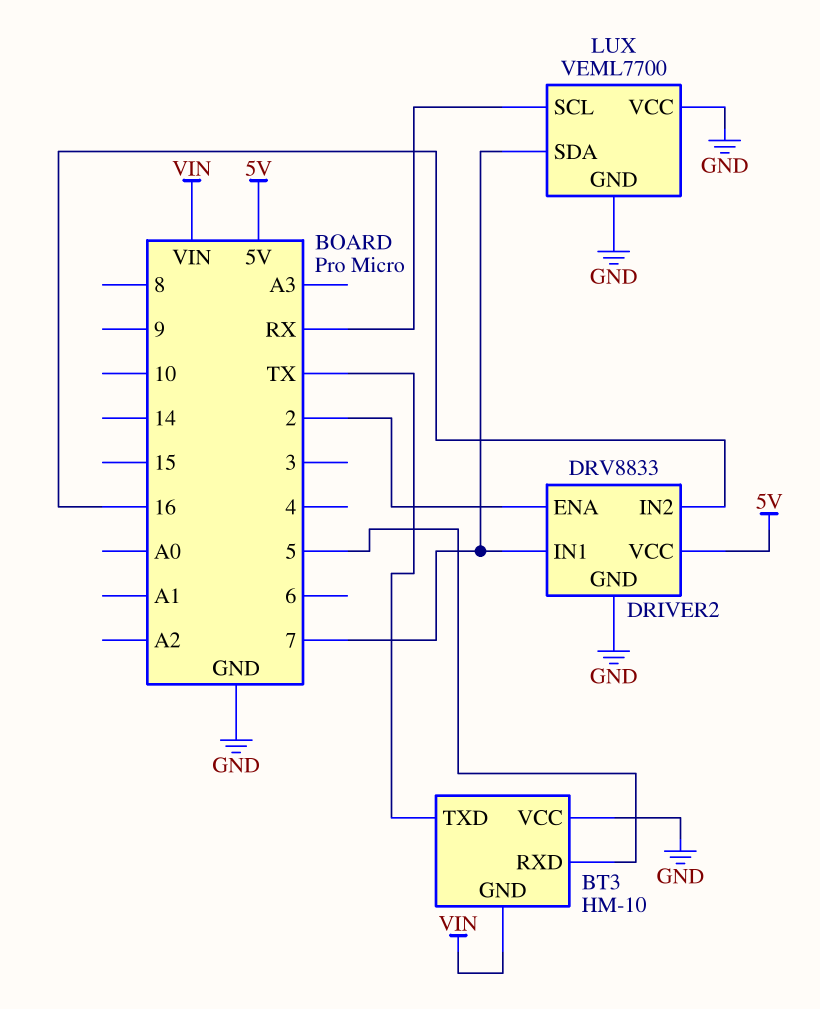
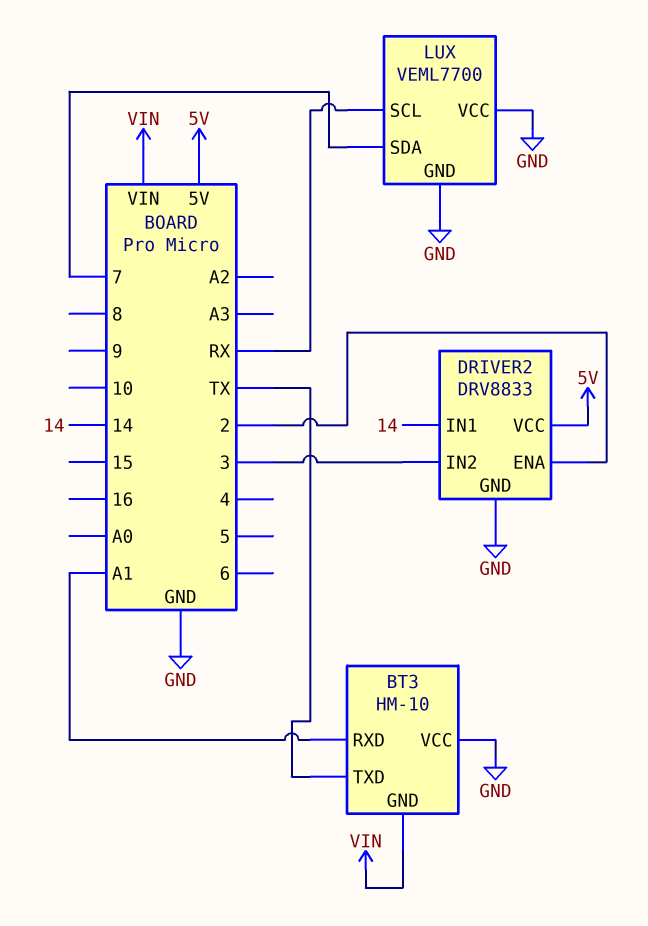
BT3 pin RXD: 5 -> A1
DRIVER2 pin IN1: 7 -> 14
DRIVER2 pin IN2: 16 -> 3

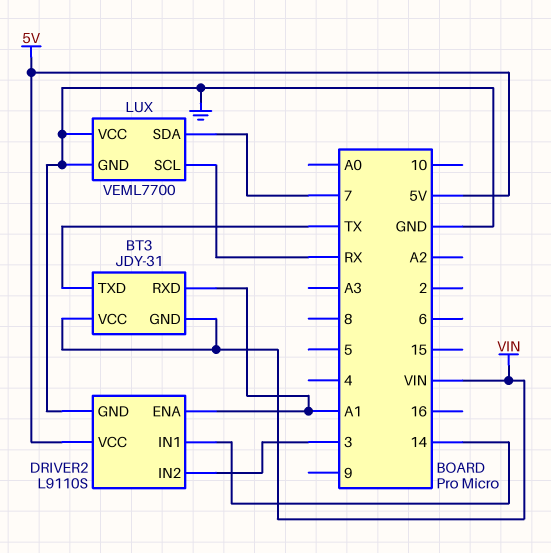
BT3: HM-10 -> JDY-31
BT3 pin VCC: GND -> VIN
DRIVER2: DRV8833 -> L9110S
DRIVER2 pin ENA: 2 -> A1

